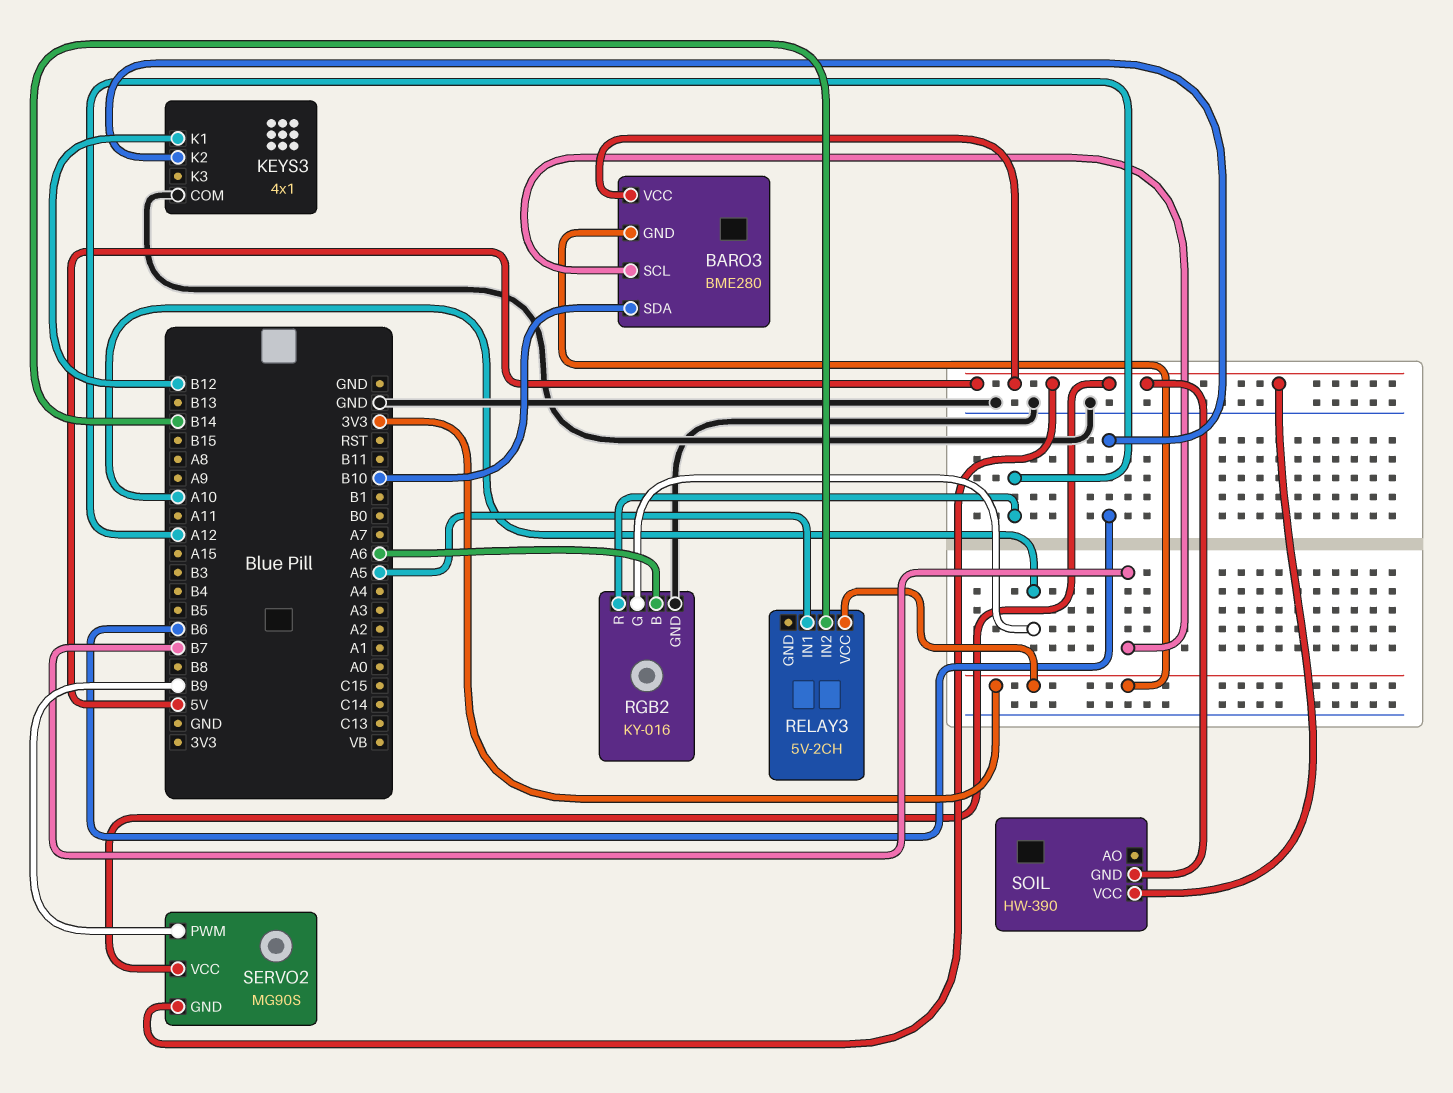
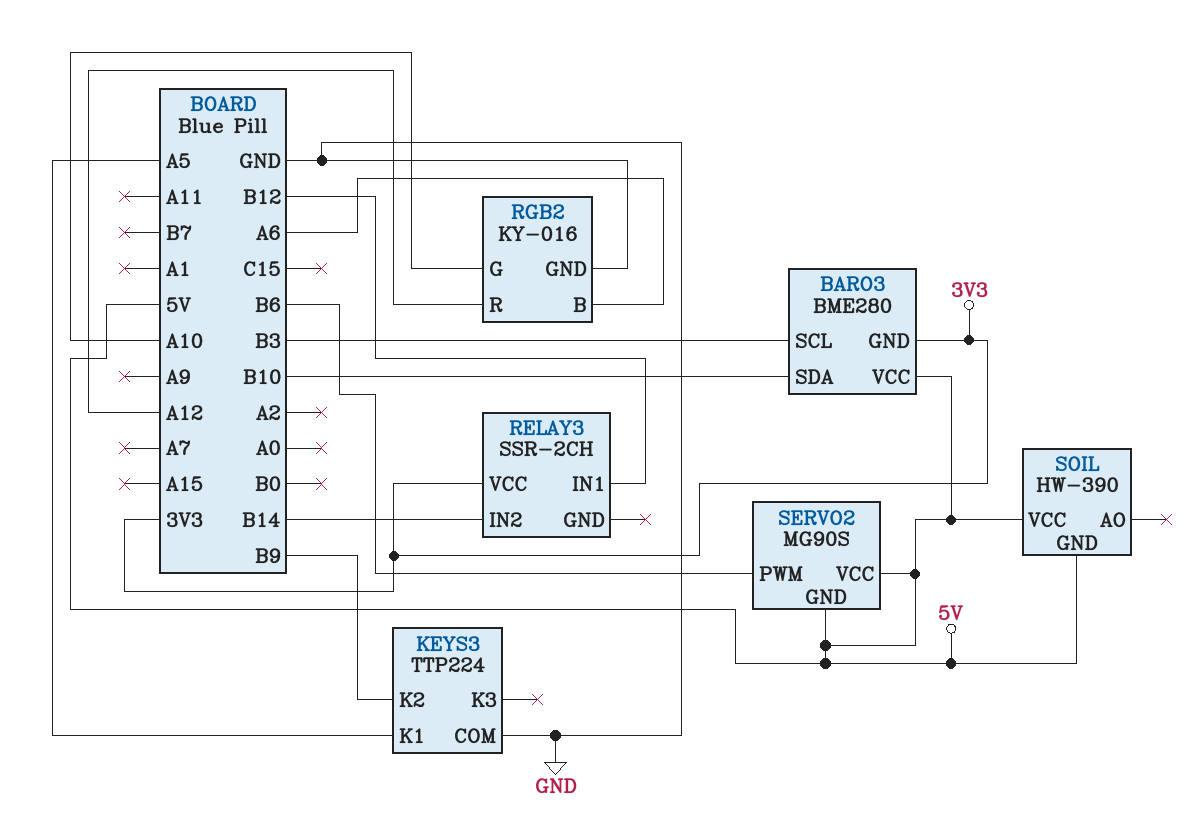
BARO3 pin SCL: B7 -> B3
KEYS3: 4x1 -> TTP224
KEYS3 pin K1: B12 -> A5
KEYS3 pin K2: B6 -> B9
RELAY3: 5V-2CH -> SSR-2CH
RELAY3 pin IN1: A5 -> B12
SERVO2 pin PWM: B9 -> B6

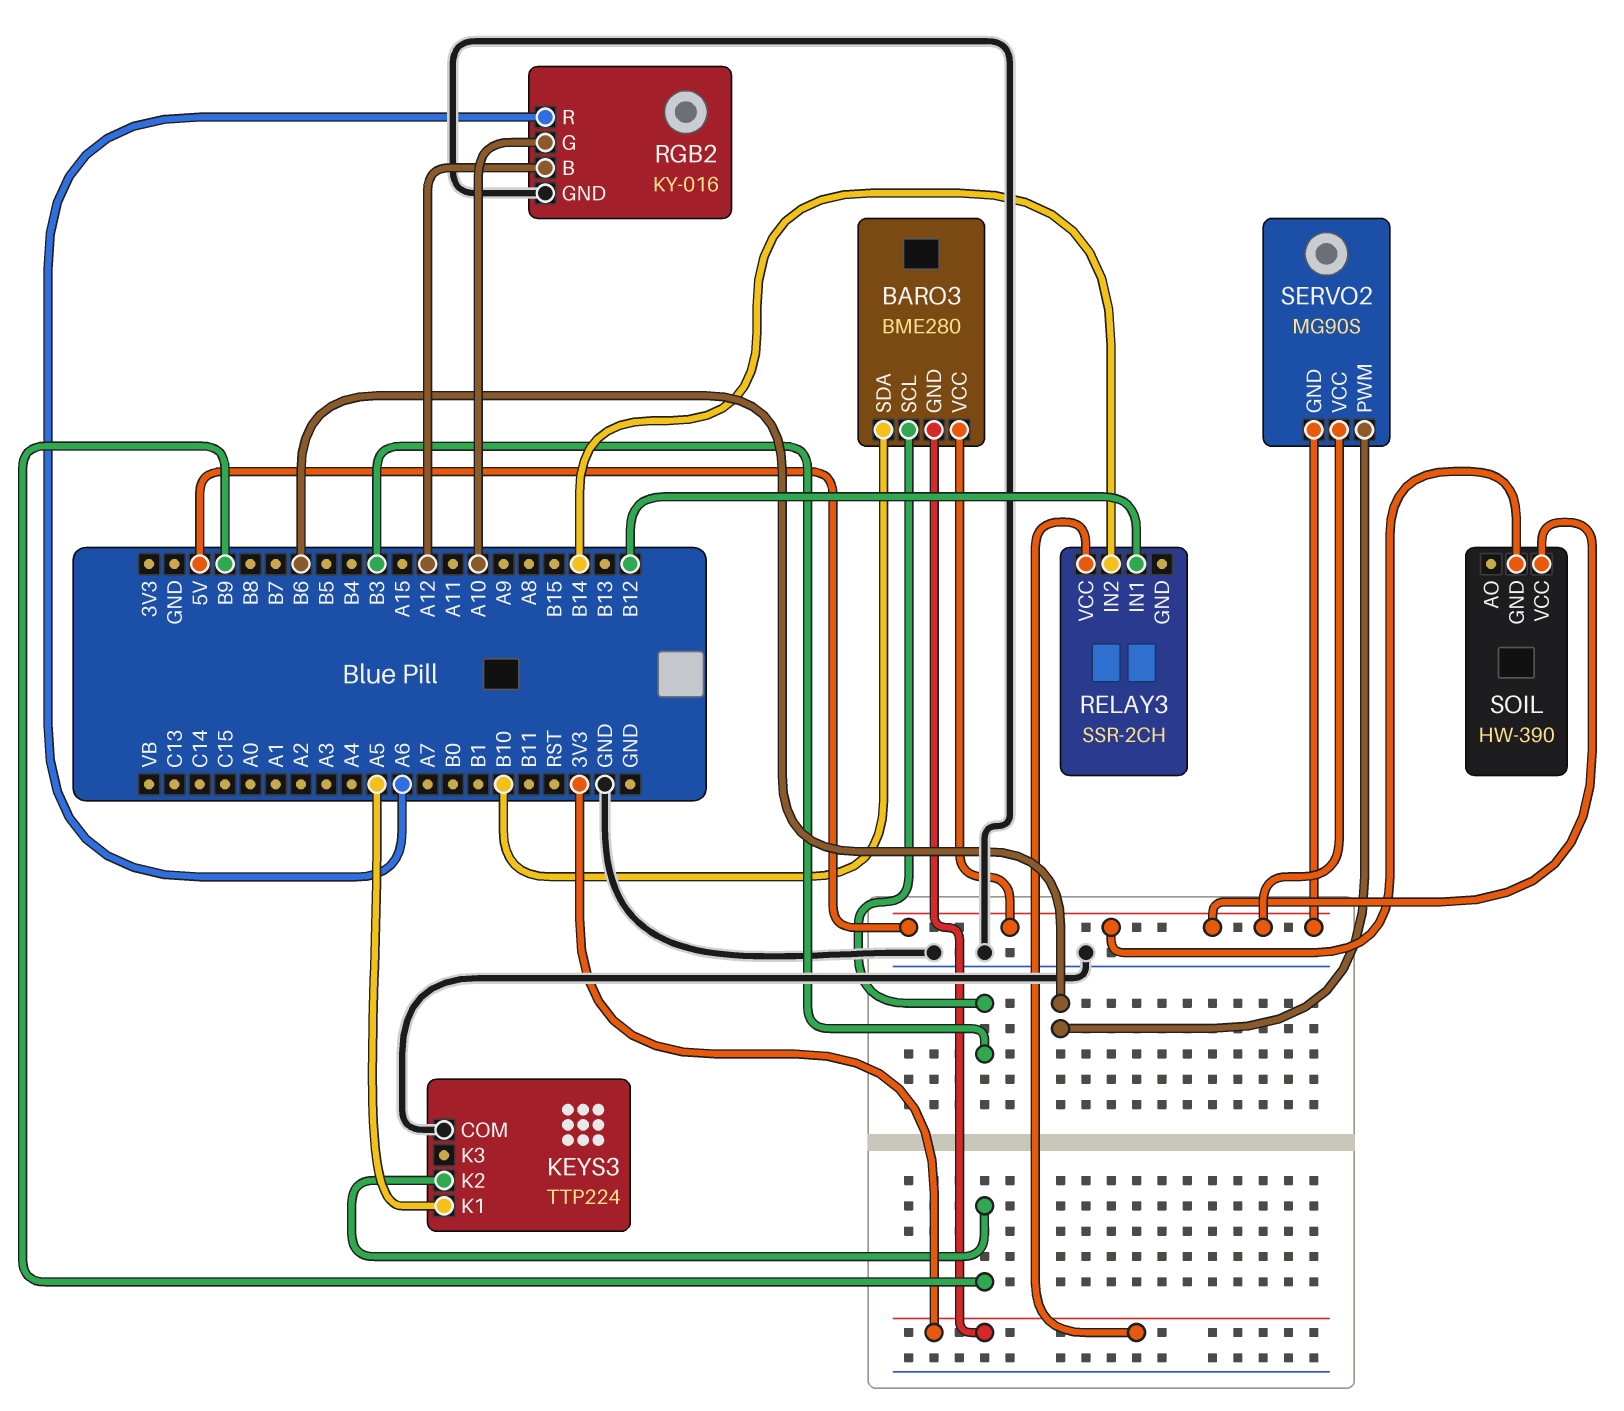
RGB2 pin B: A6 -> A12
RGB2 pin R: A12 -> A6

